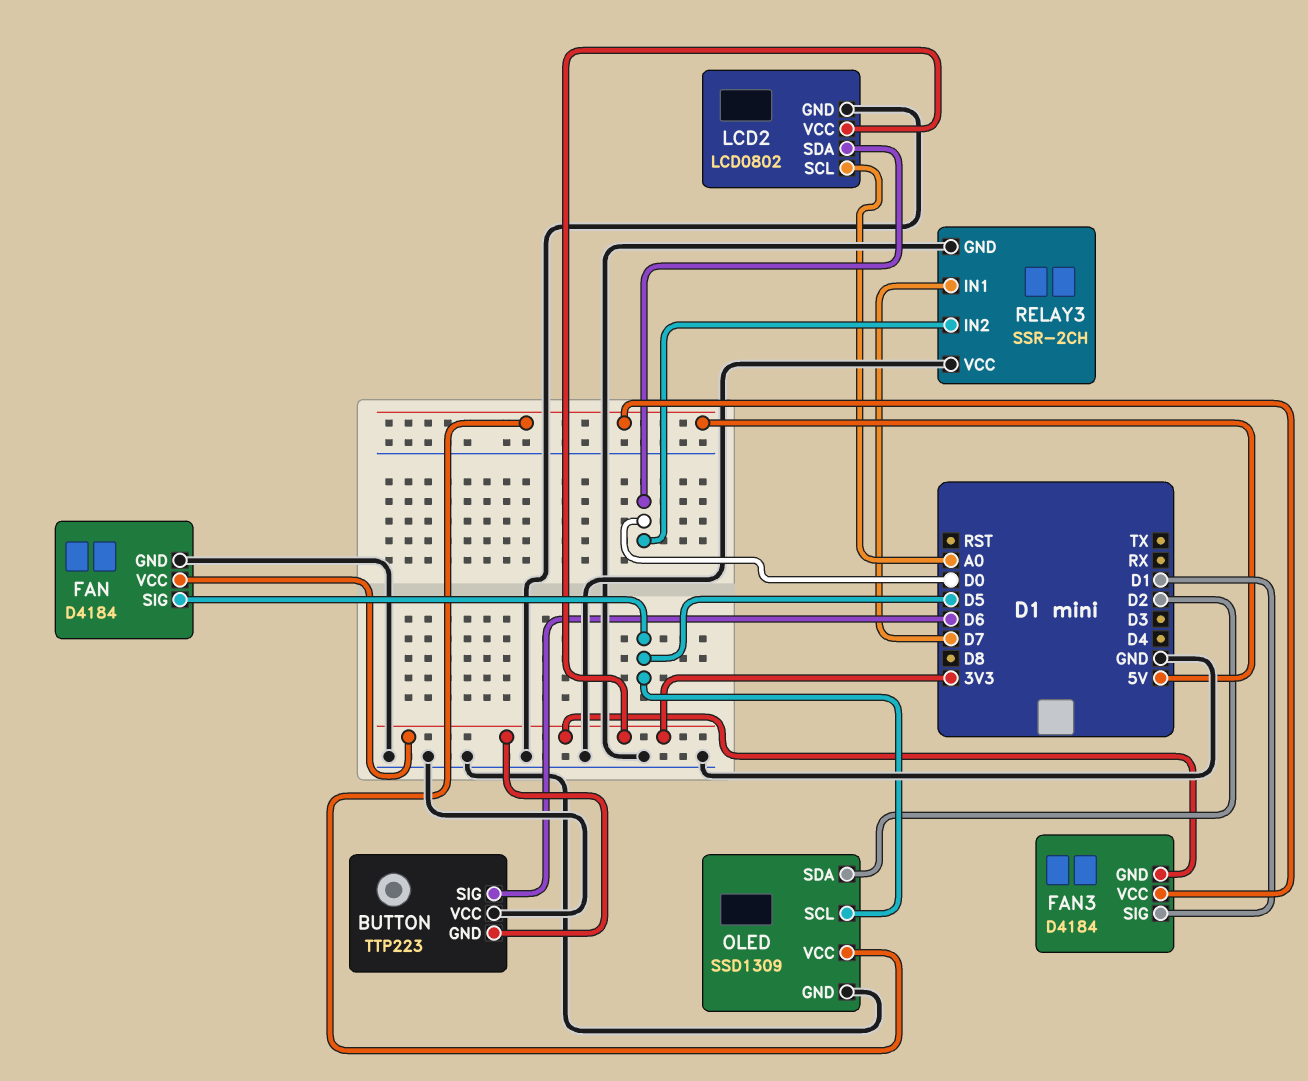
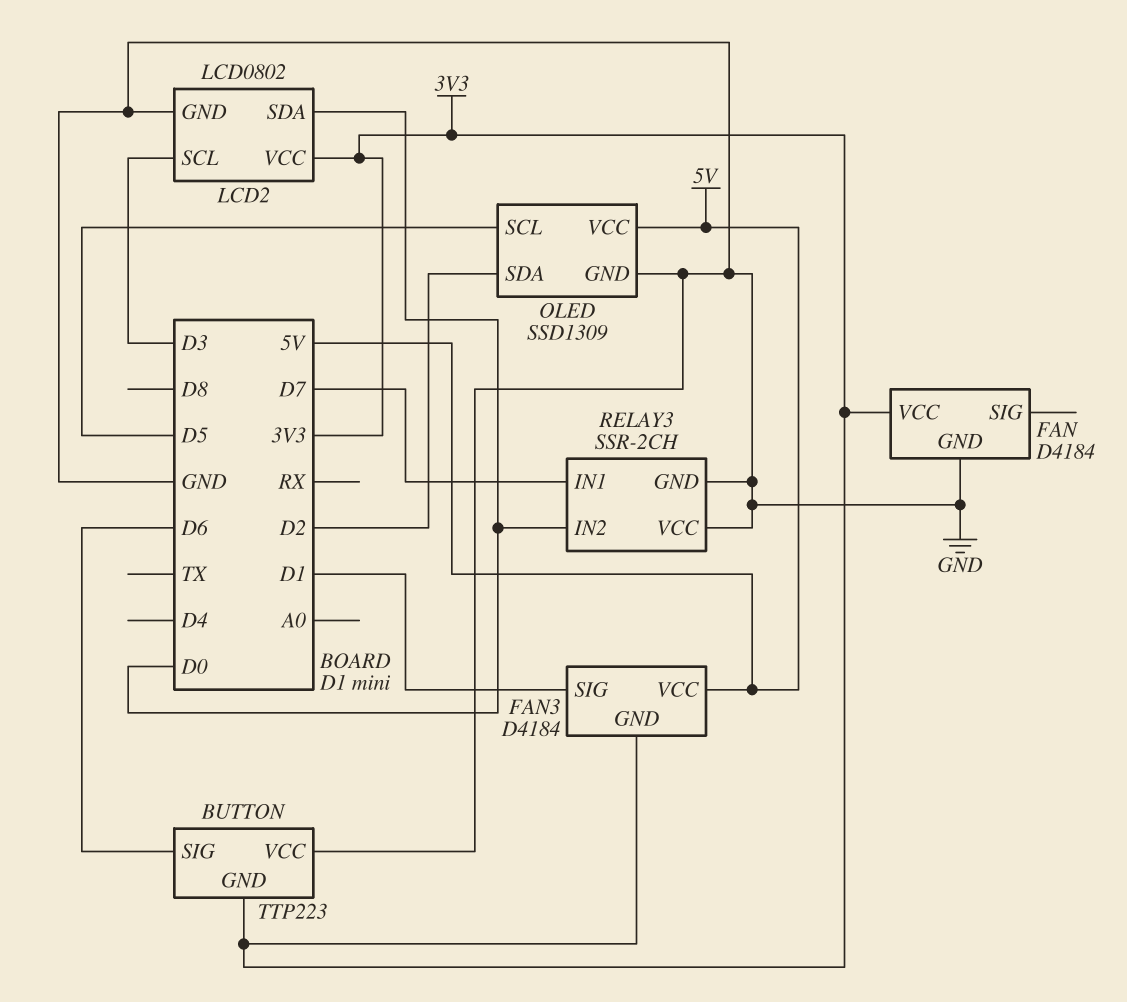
FAN pin SIG: D5 -> none
LCD2 pin SCL: A0 -> D3

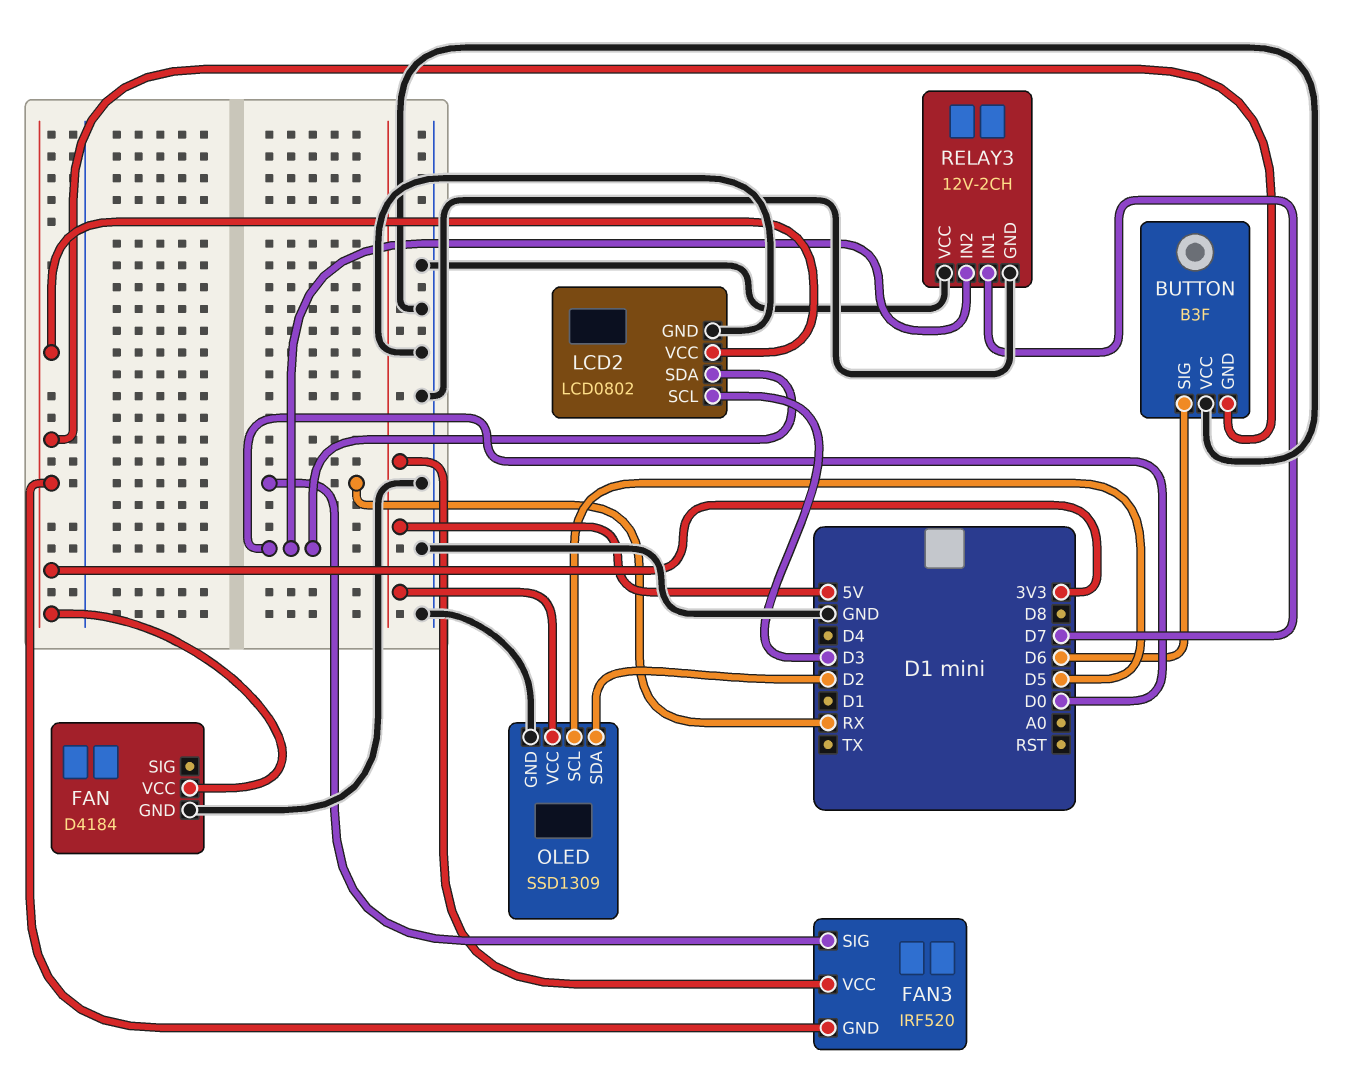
BUTTON: TTP223 -> B3F
FAN3: D4184 -> IRF520
FAN3 pin SIG: D1 -> RX
RELAY3: SSR-2CH -> 12V-2CH

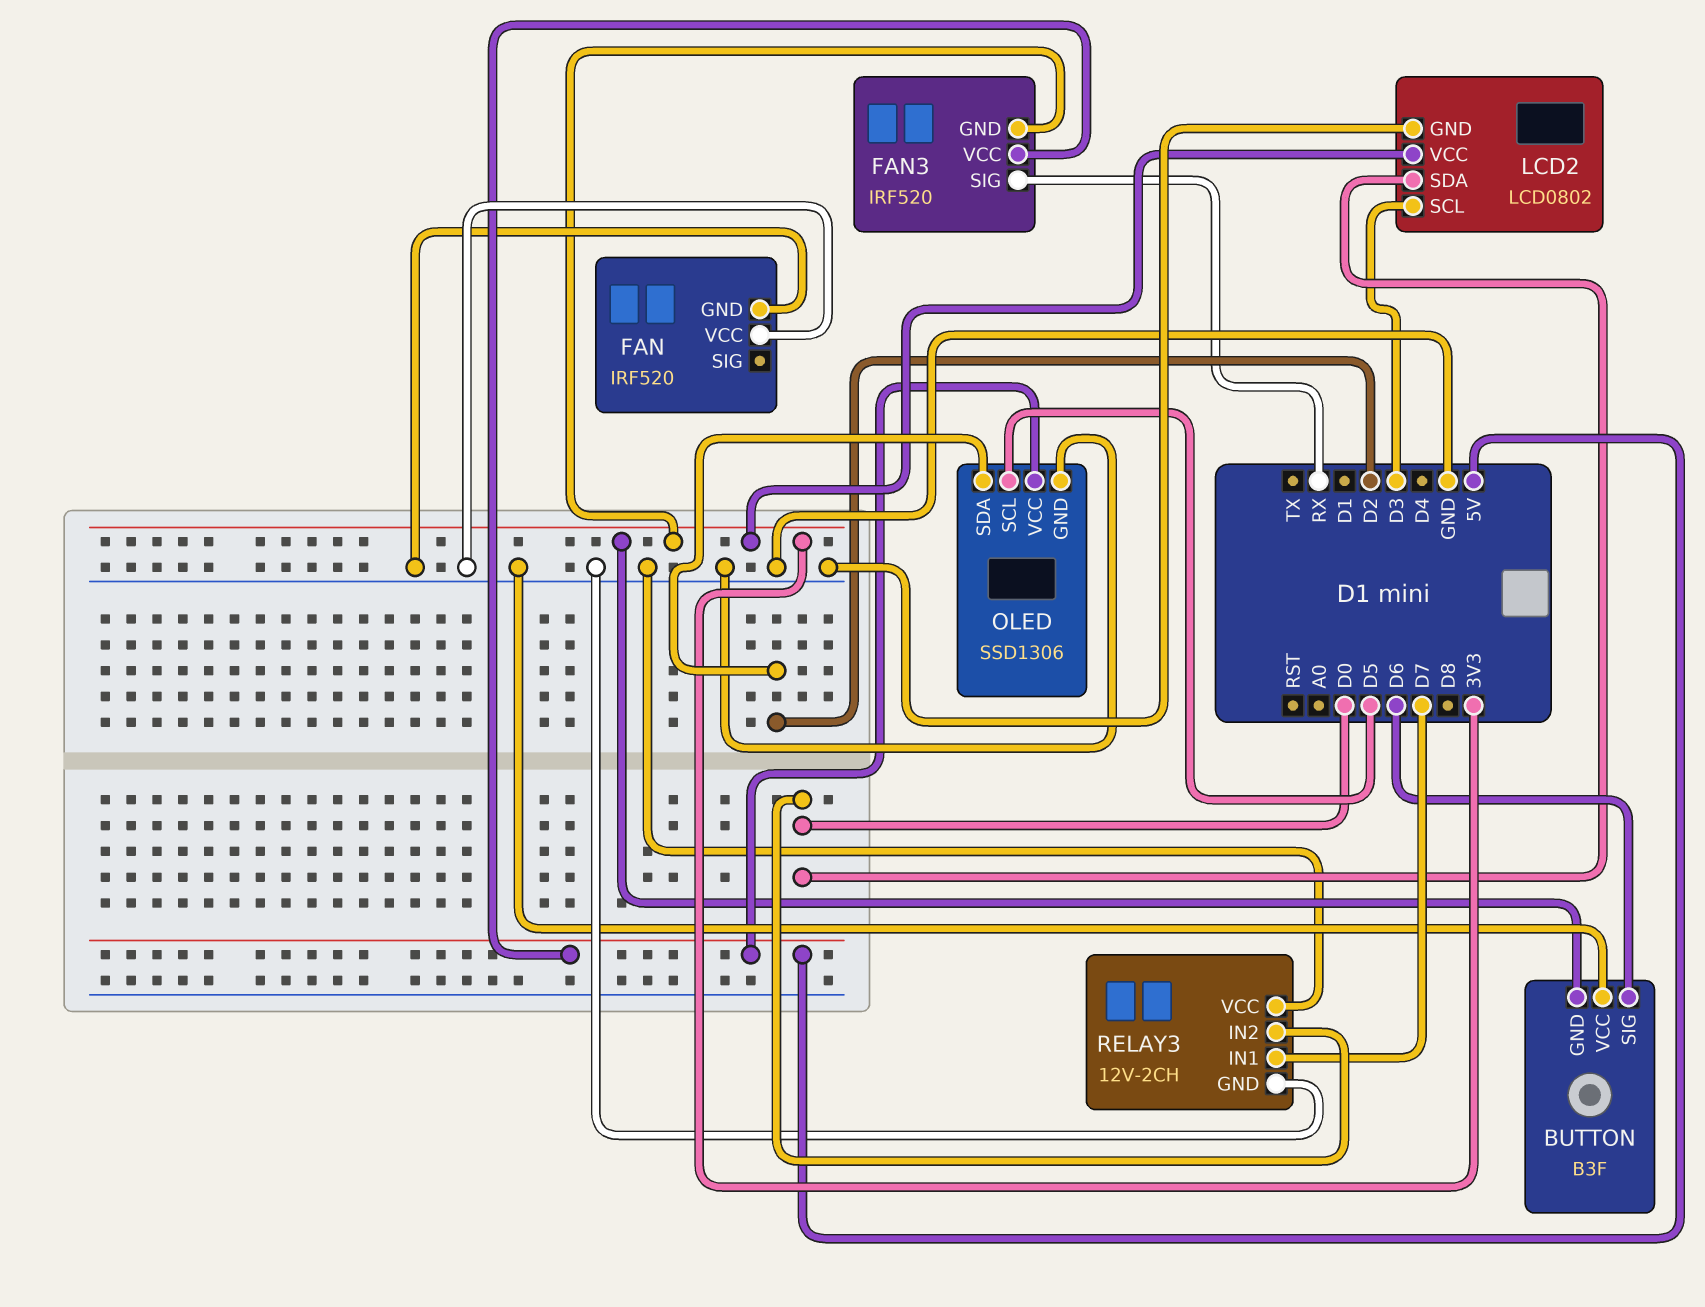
FAN: D4184 -> IRF520
FAN pin VCC: 3V3 -> GND
OLED: SSD1309 -> SSD1306

